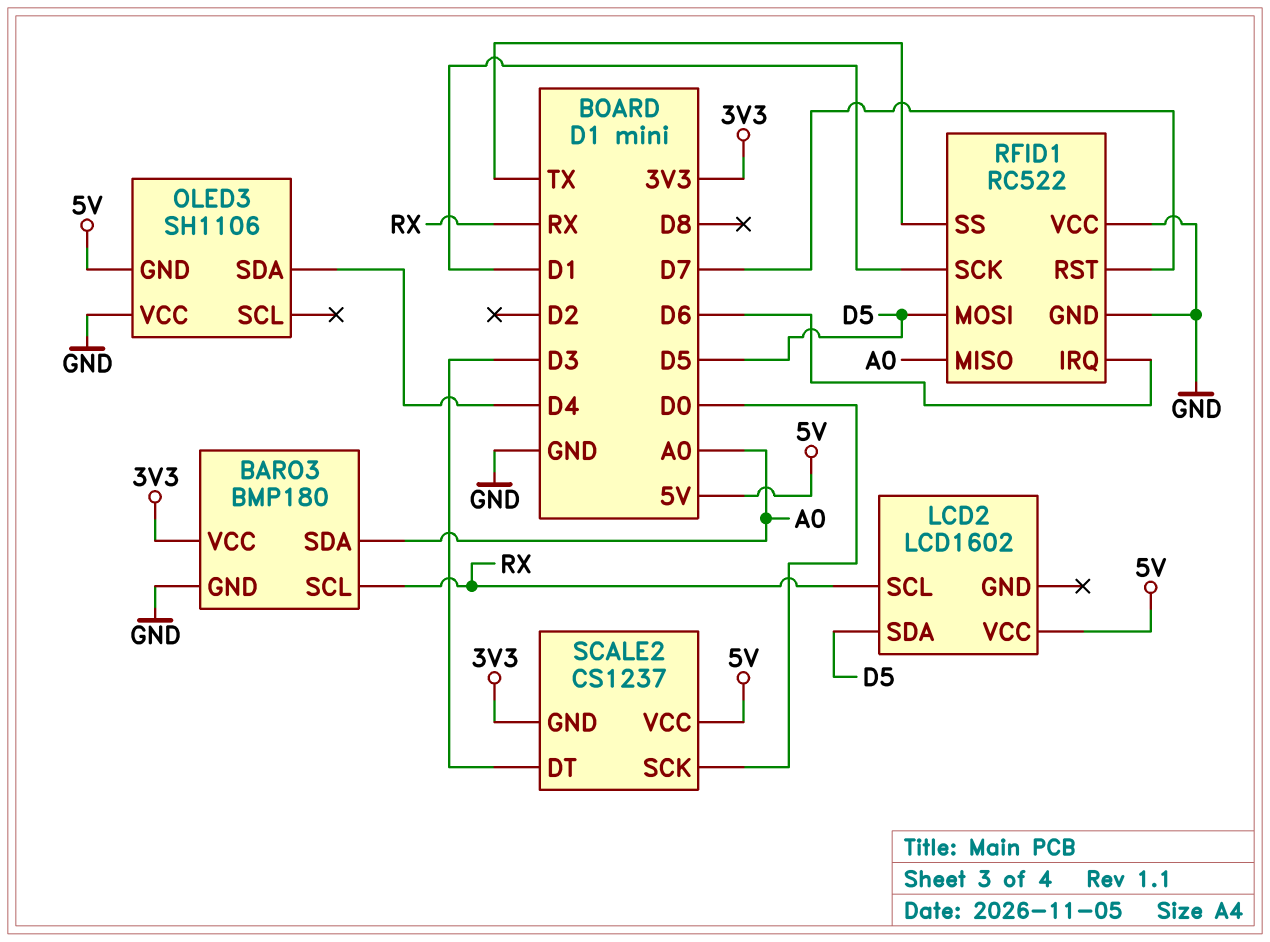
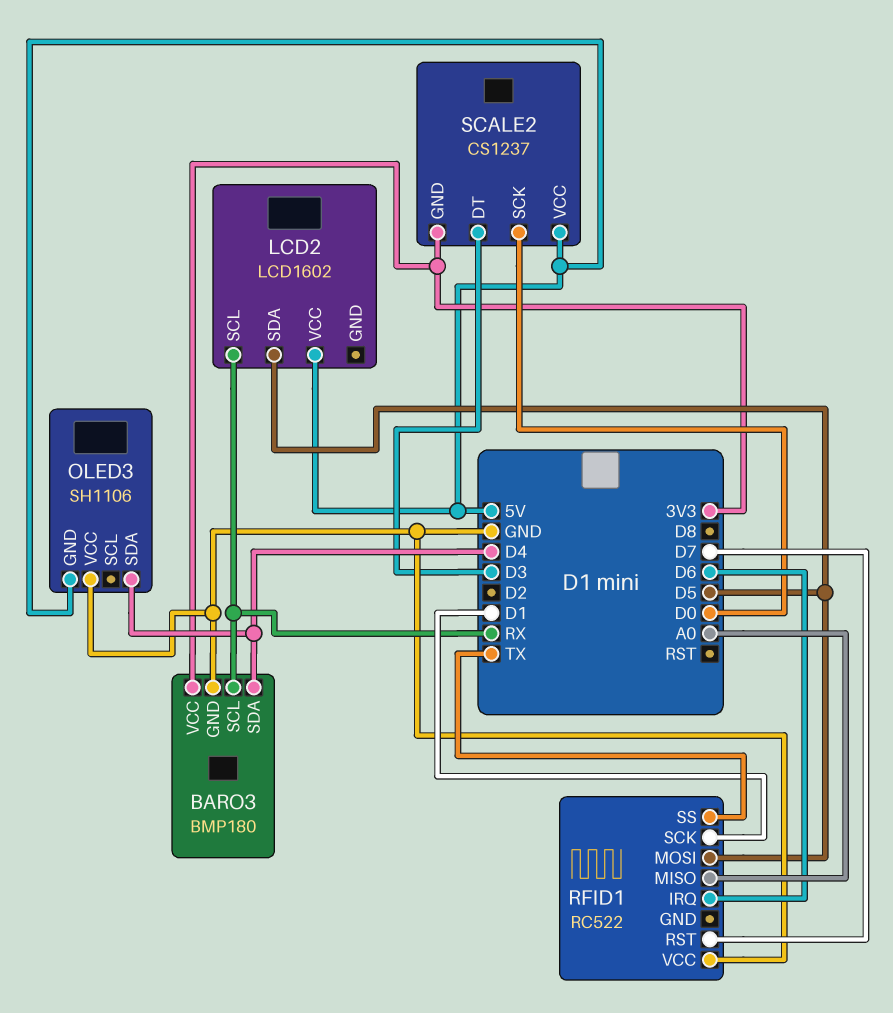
BARO3 pin SDA: A0 -> D4
RFID1 pin GND: GND -> none

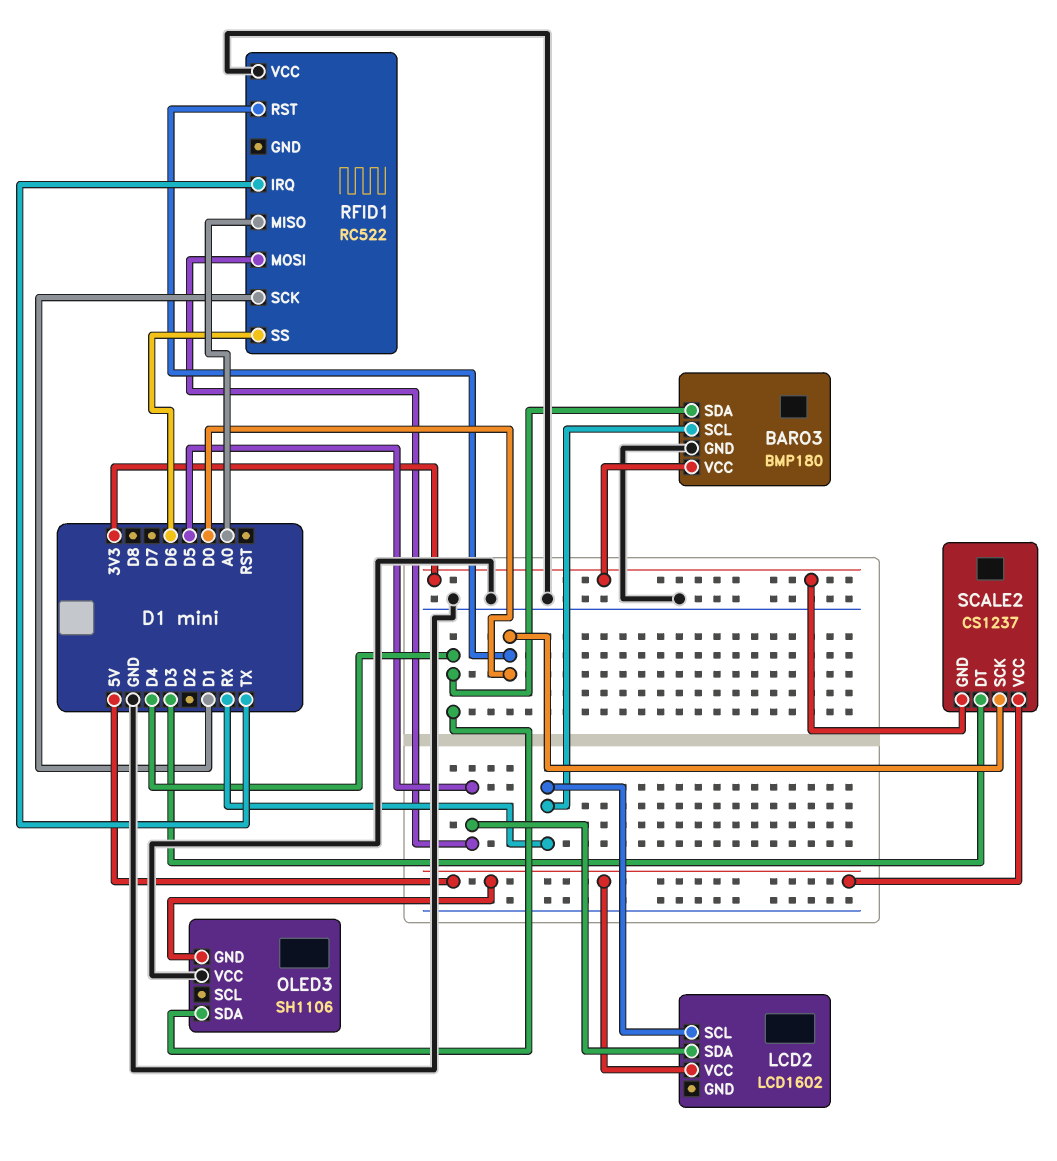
RFID1 pin IRQ: D6 -> TX
RFID1 pin RST: D7 -> D0
RFID1 pin SS: TX -> D6

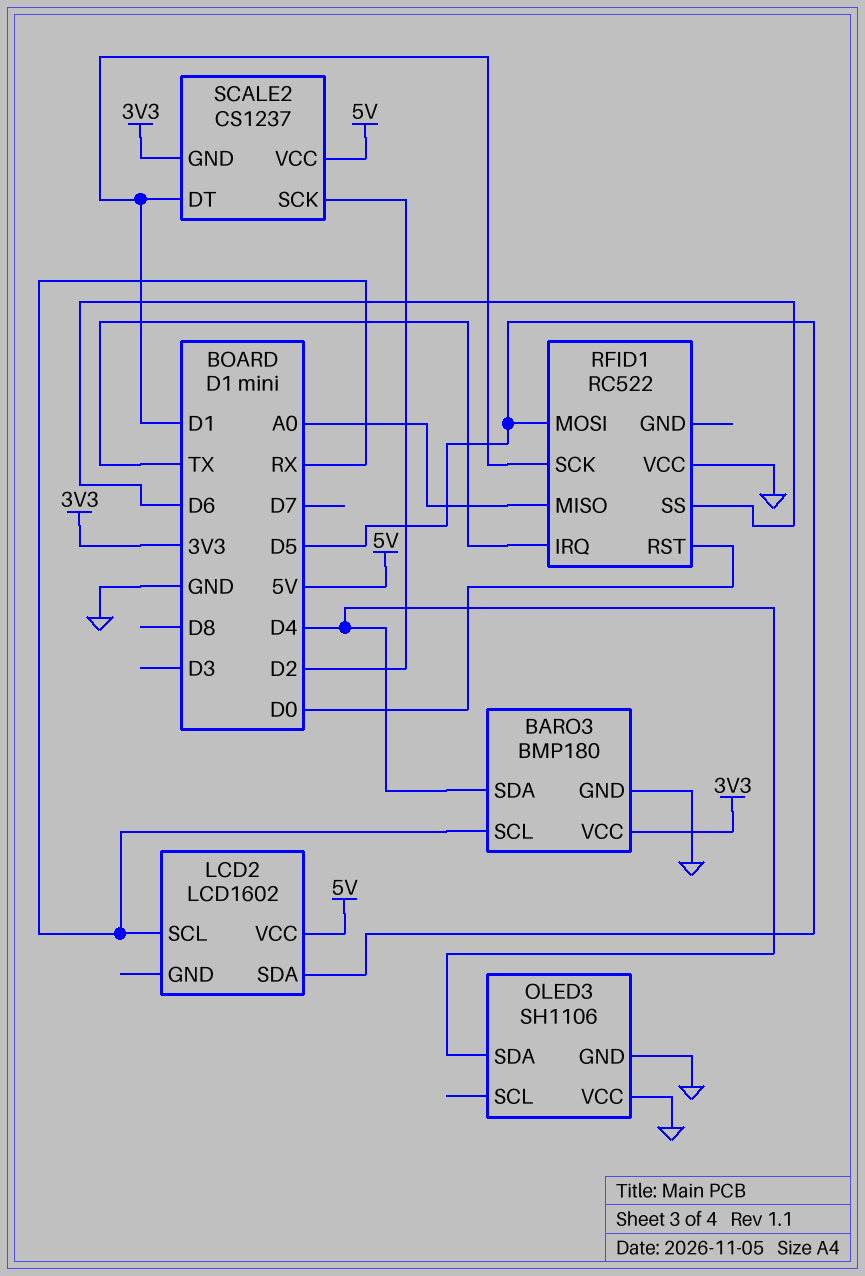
OLED3 pin GND: 5V -> GND
SCALE2 pin DT: D3 -> D1
SCALE2 pin SCK: D0 -> D2

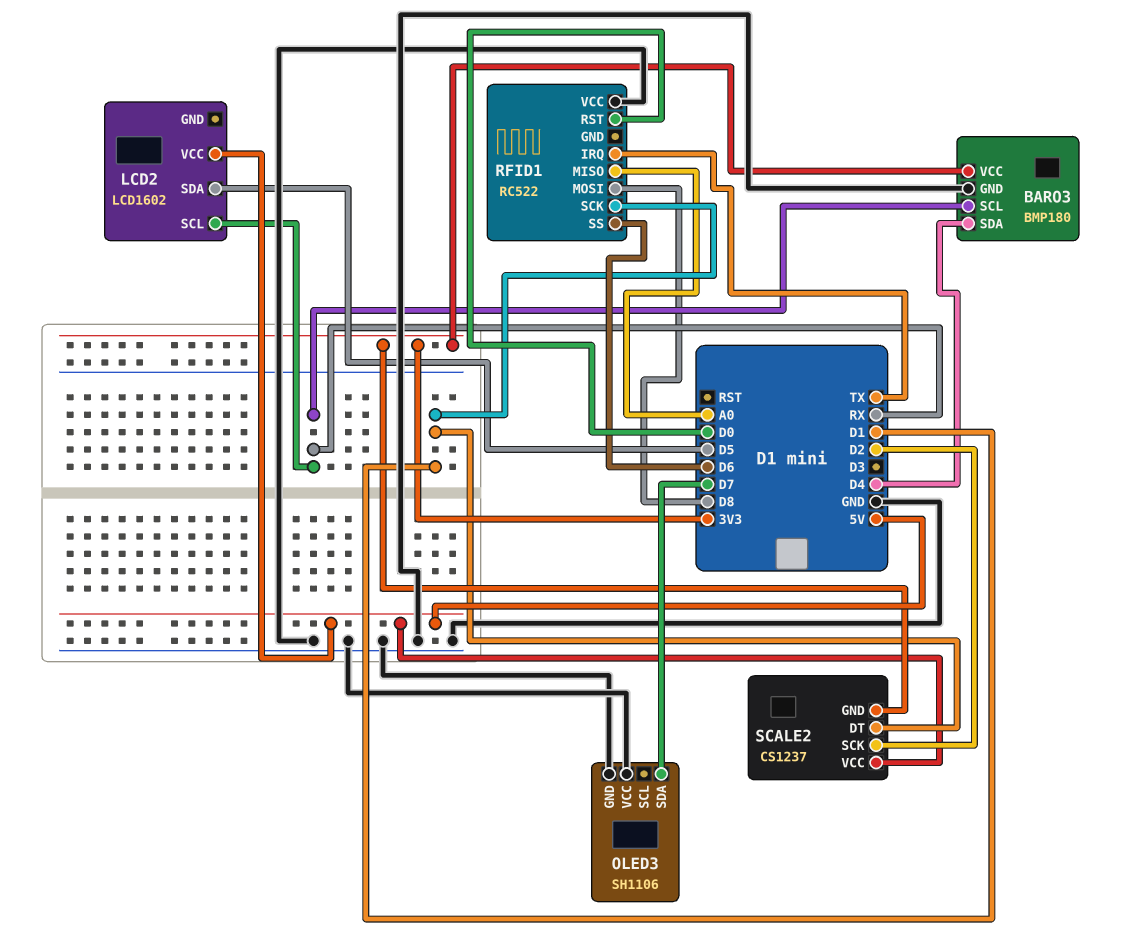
OLED3 pin SDA: D4 -> D7
RFID1 pin MOSI: D5 -> D8

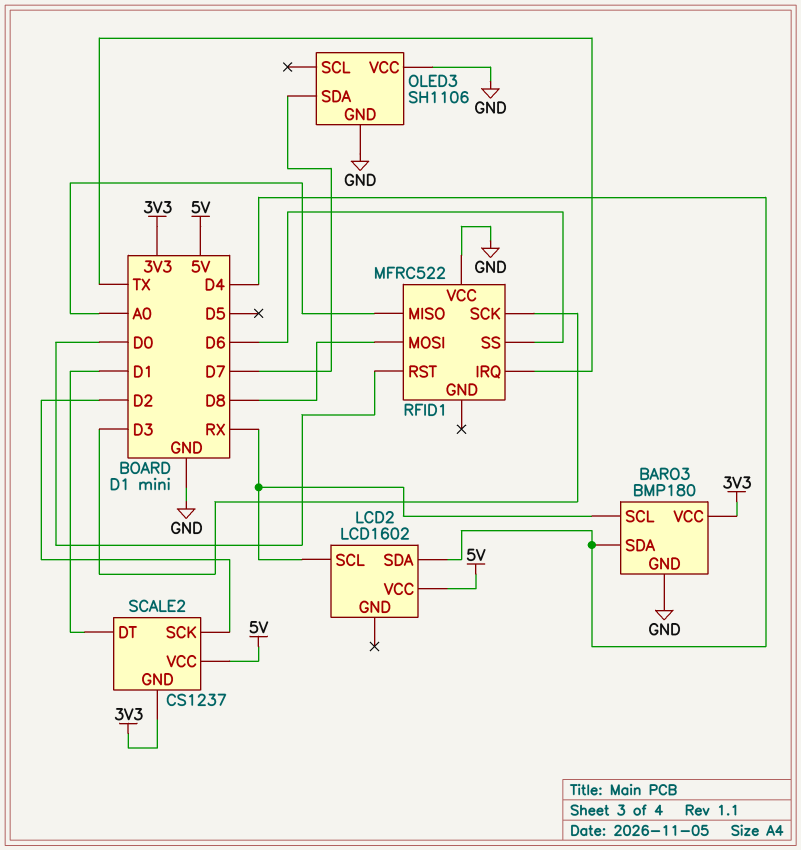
LCD2 pin SDA: D5 -> D4
RFID1: RC522 -> MFRC522
RFID1 pin SCK: D1 -> D3

